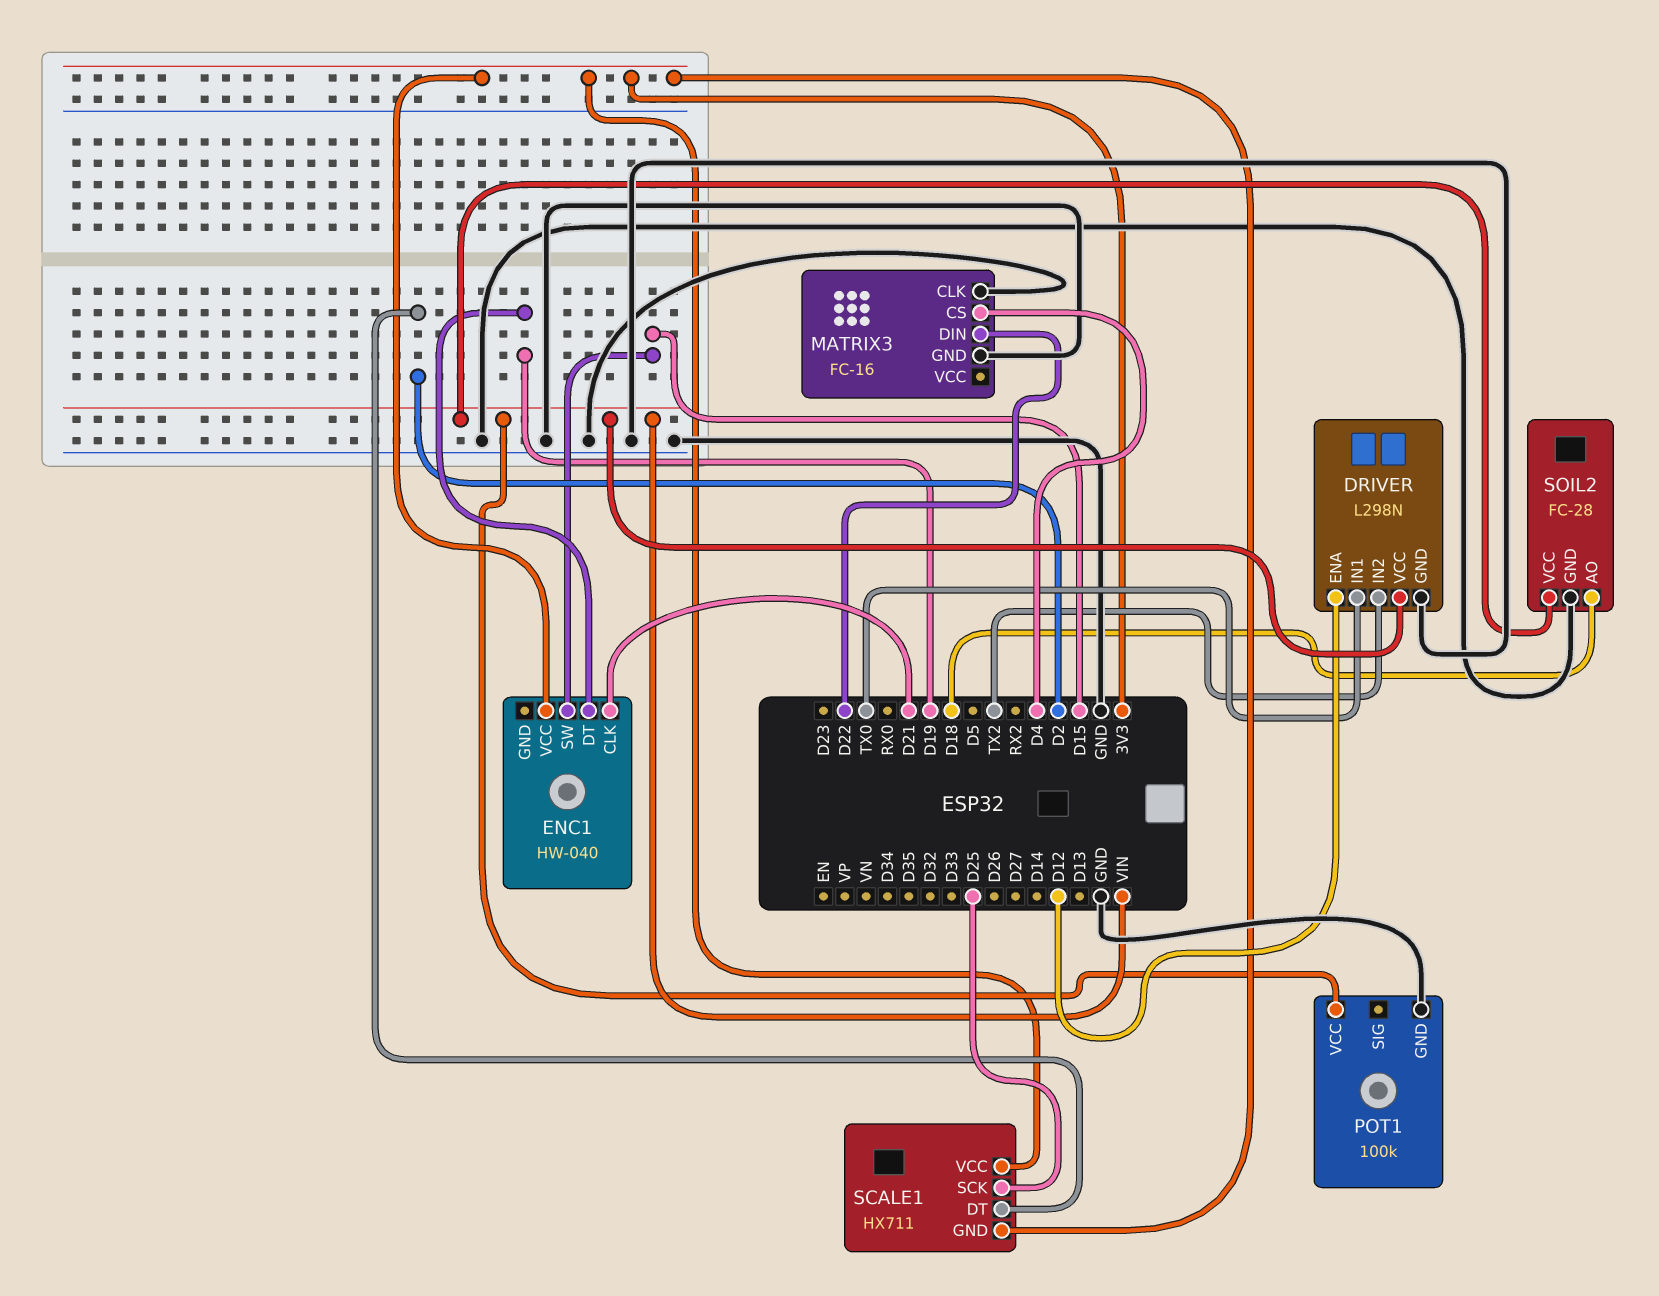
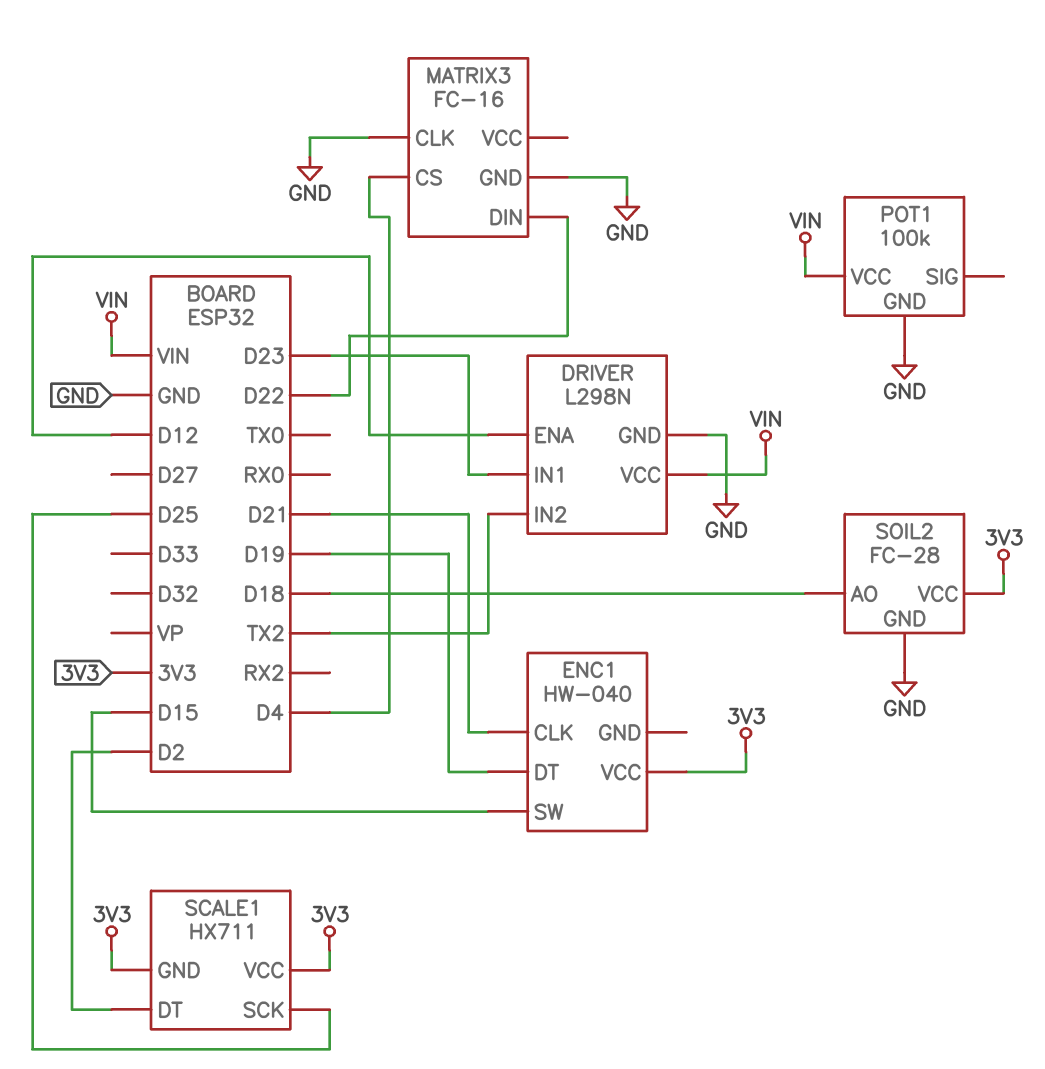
DRIVER pin IN1: TX0 -> D23
SOIL2 pin VCC: VIN -> 3V3

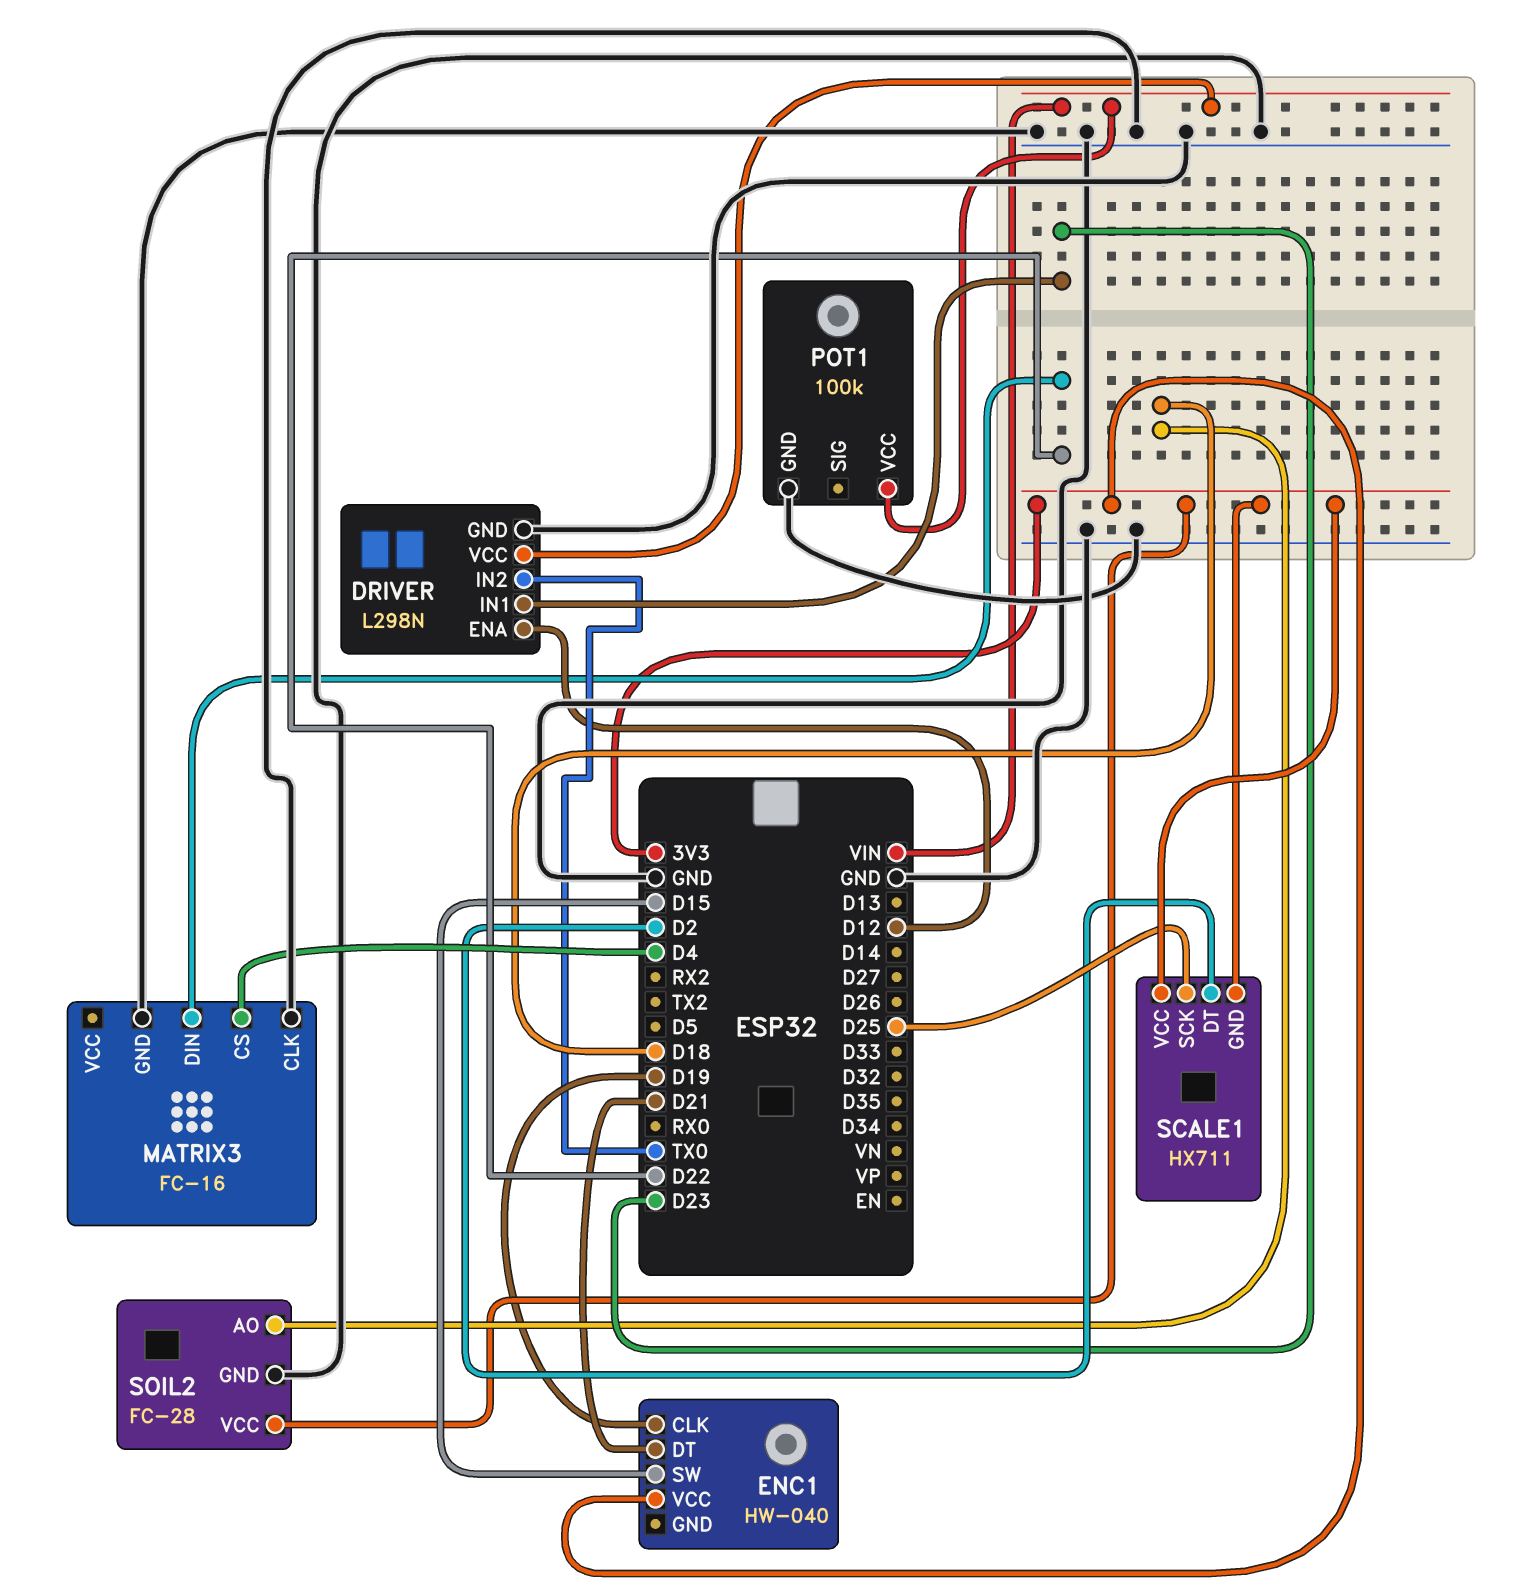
DRIVER pin IN2: TX2 -> TX0
ENC1 pin CLK: D21 -> D19
ENC1 pin DT: D19 -> D21

